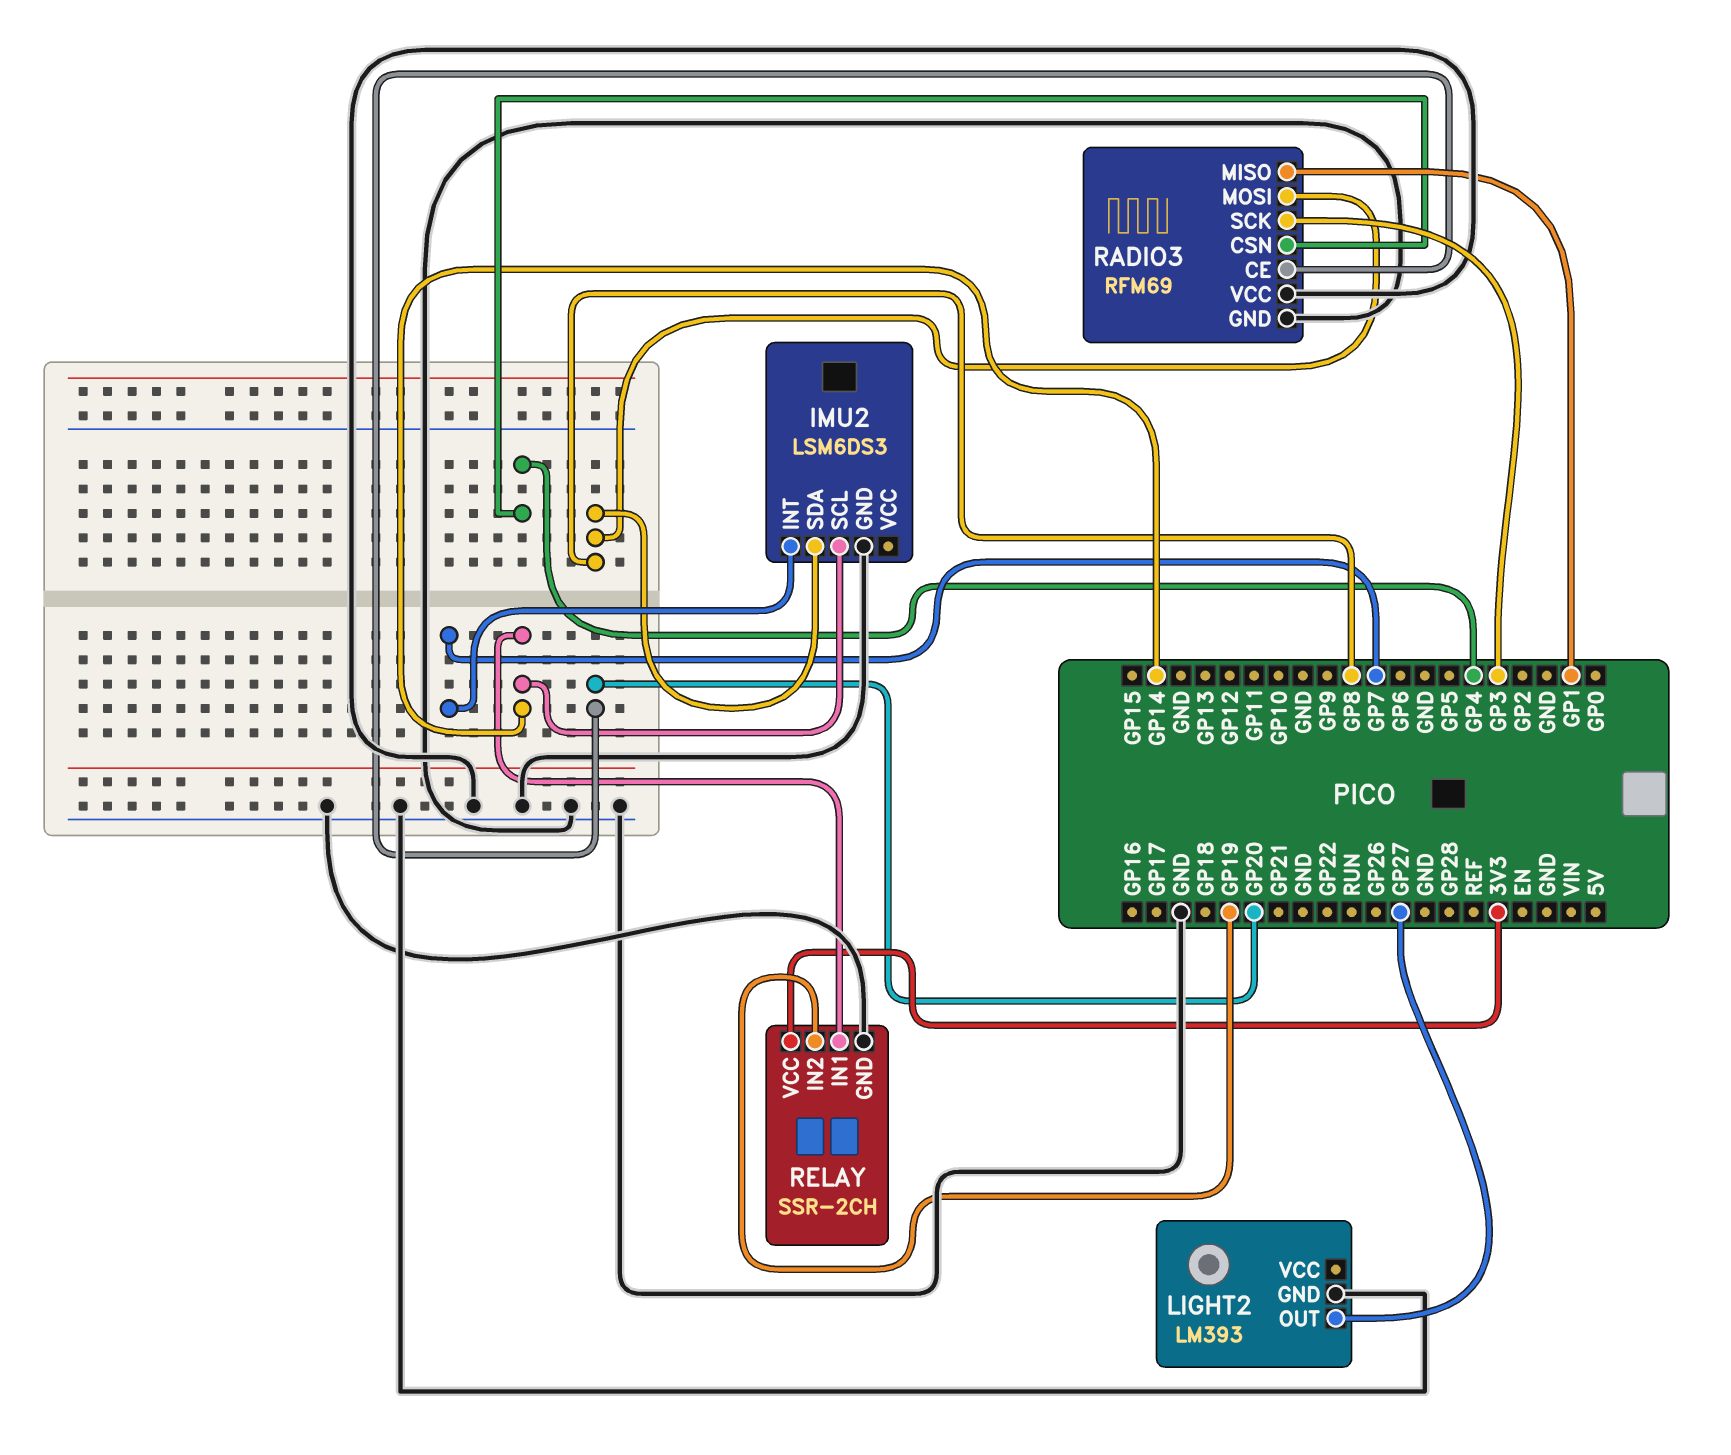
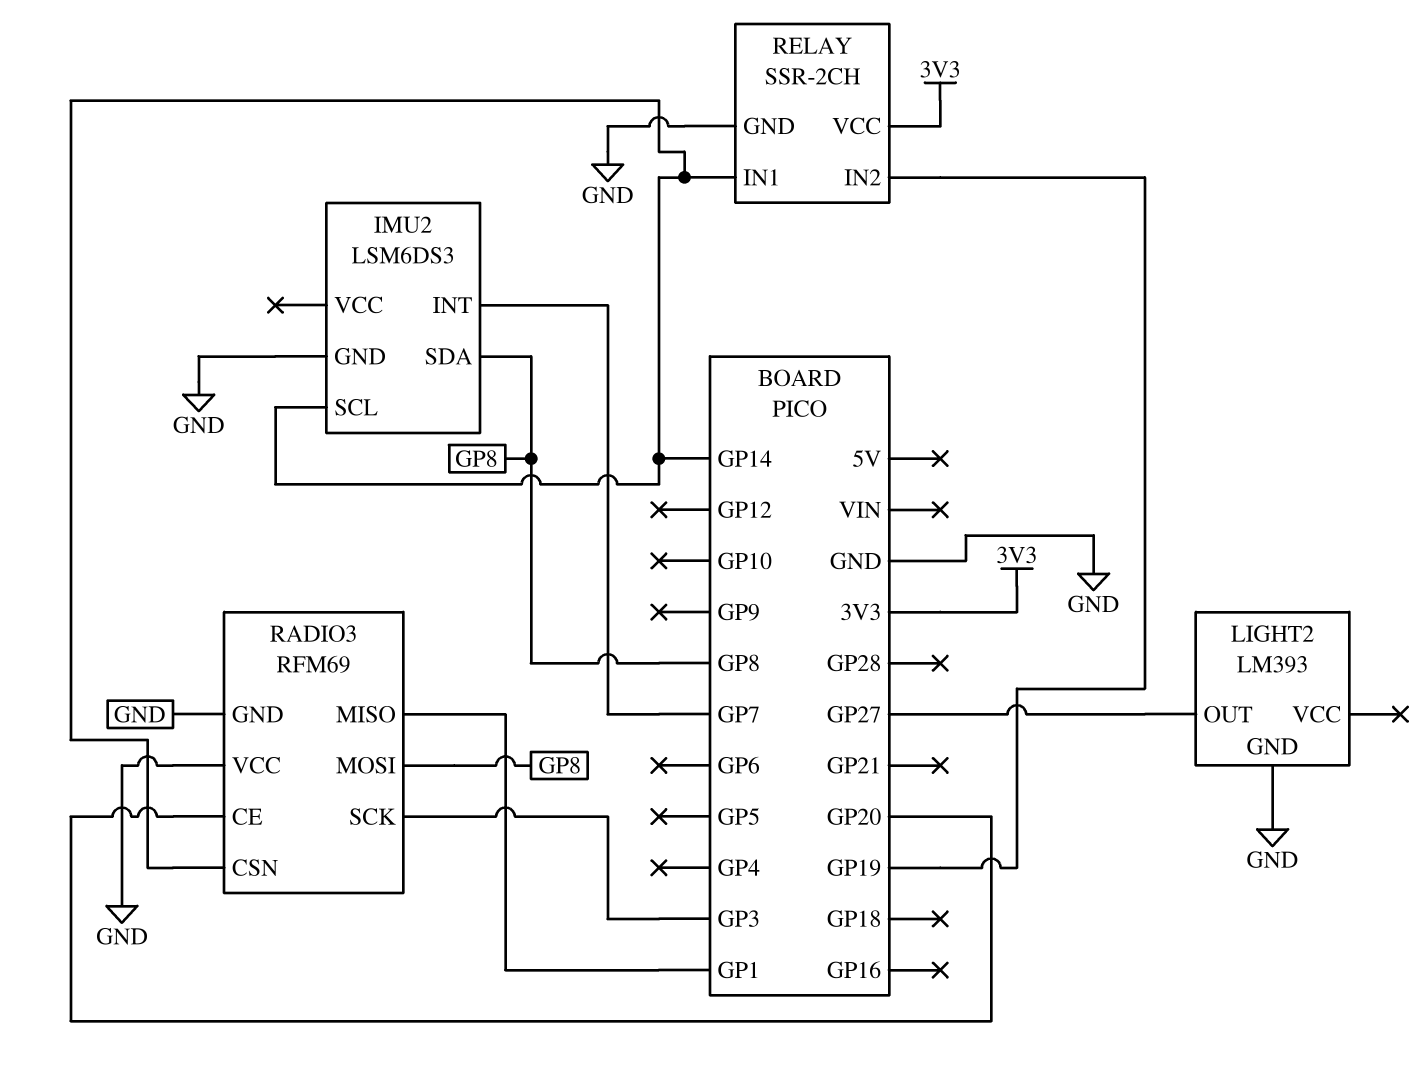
RADIO3 pin CSN: GP4 -> GP14

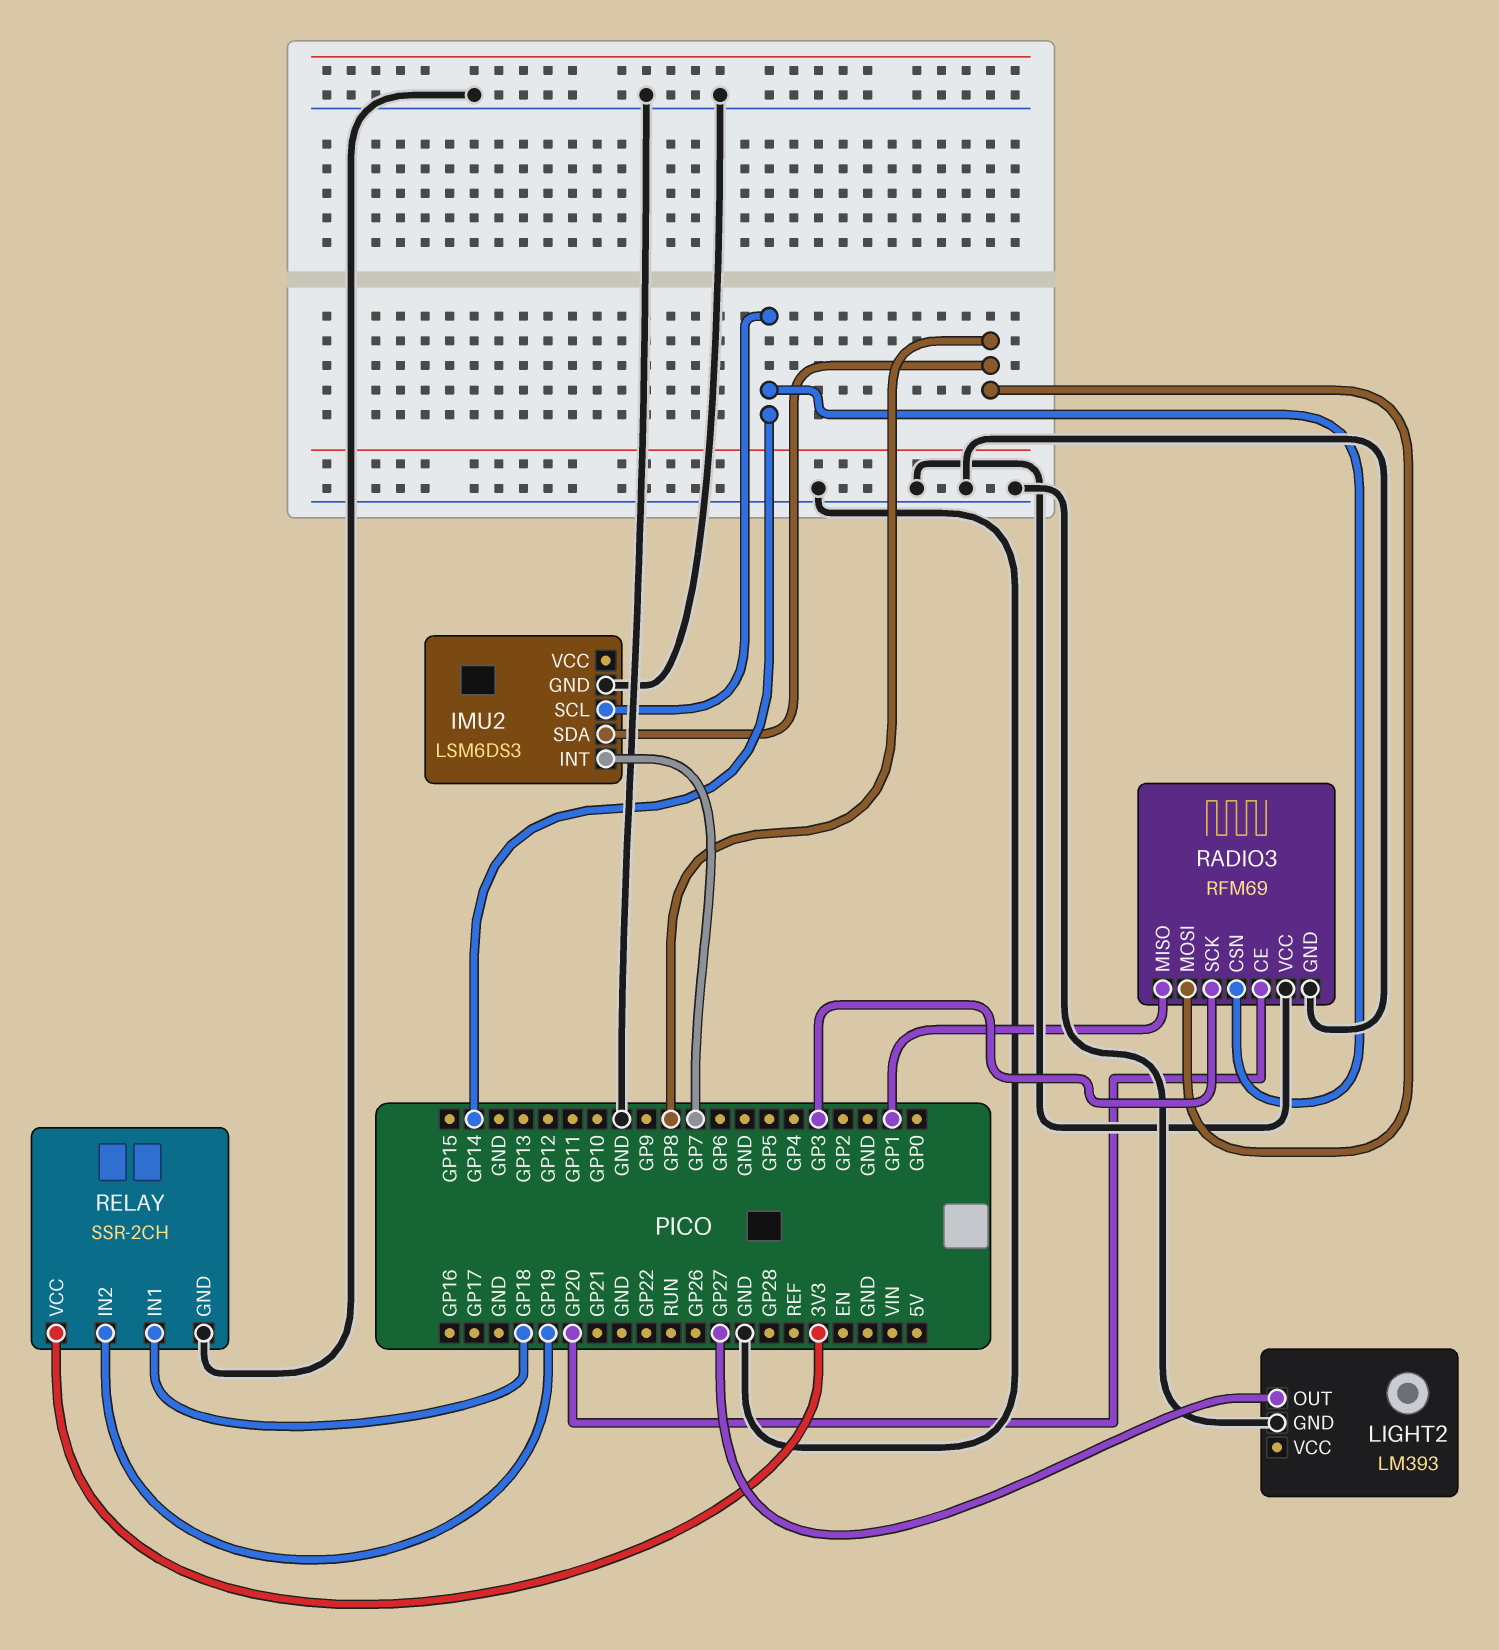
RELAY pin IN1: GP14 -> GP18

